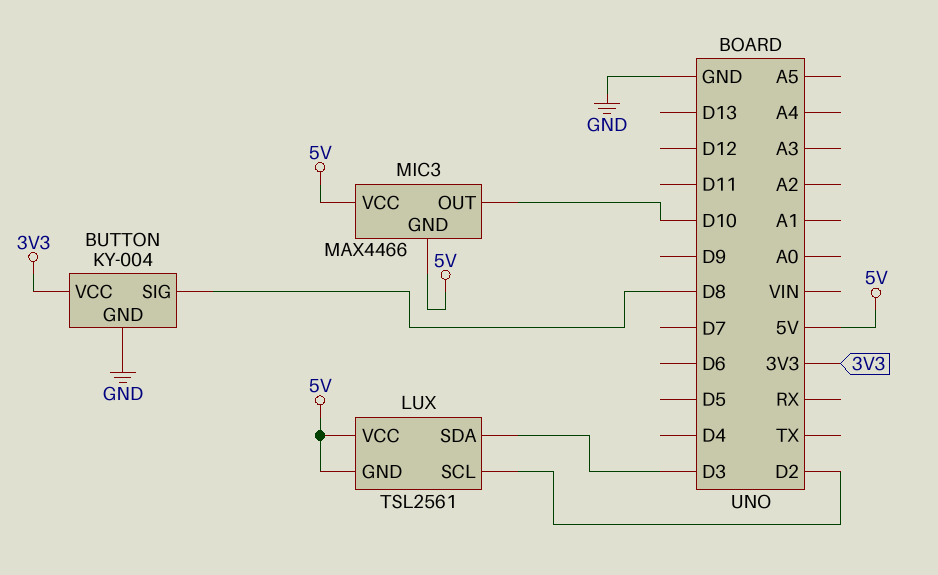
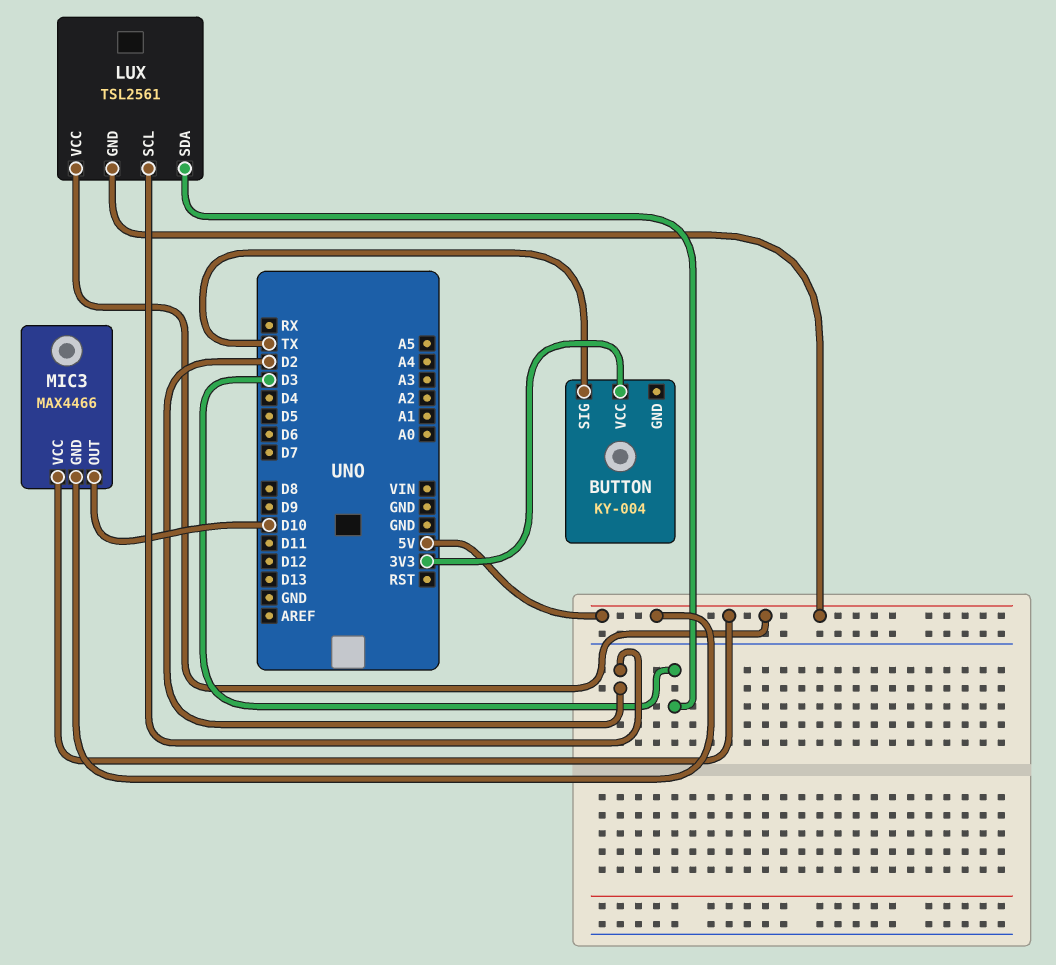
BUTTON pin GND: GND -> none
BUTTON pin SIG: D8 -> TX

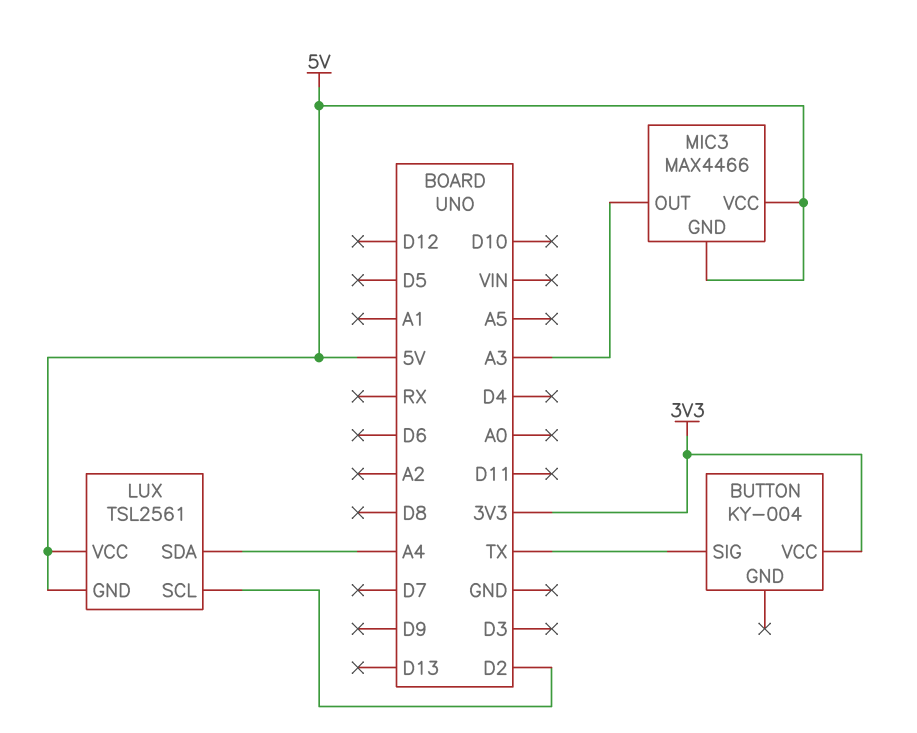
LUX pin SDA: D3 -> A4
MIC3 pin OUT: D10 -> A3

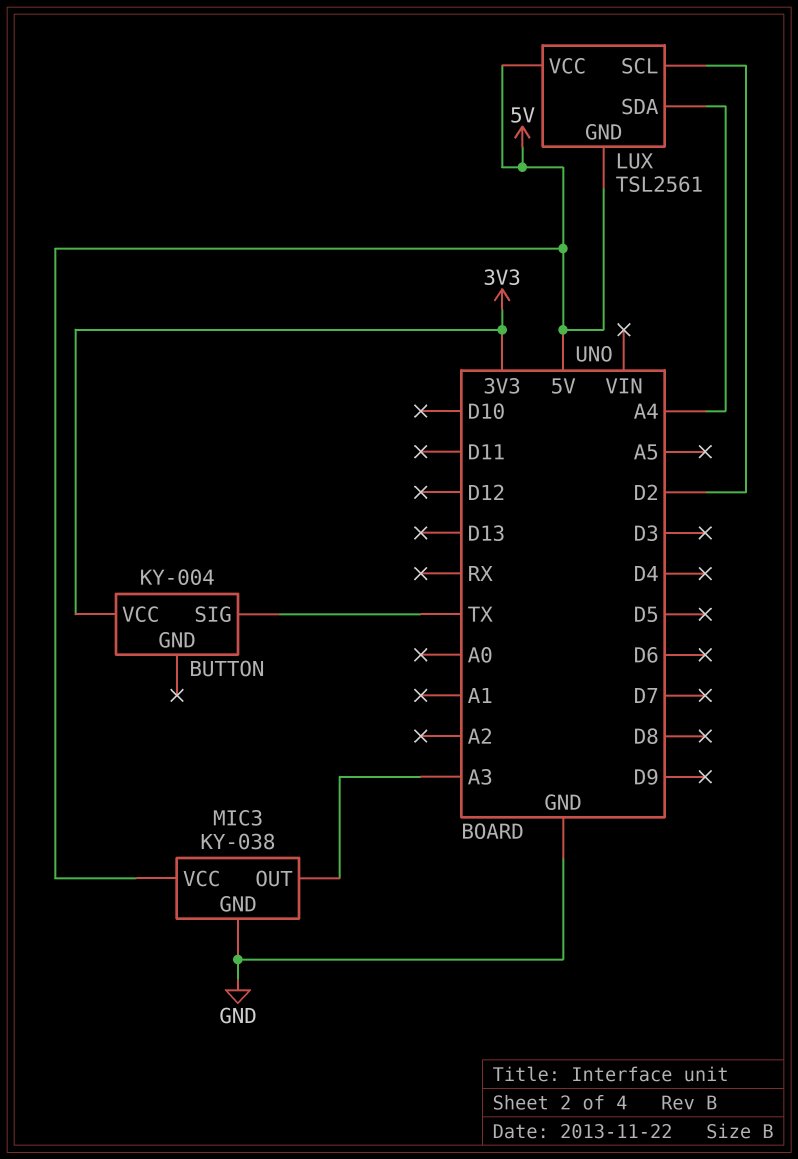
MIC3: MAX4466 -> KY-038
MIC3 pin GND: 5V -> GND

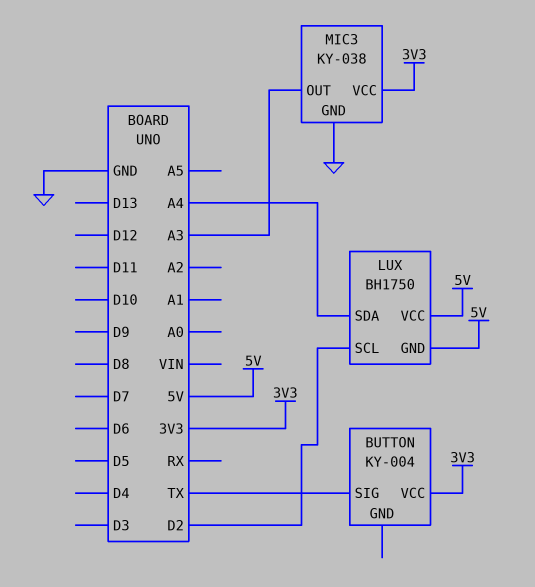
LUX: TSL2561 -> BH1750
MIC3 pin VCC: 5V -> 3V3

